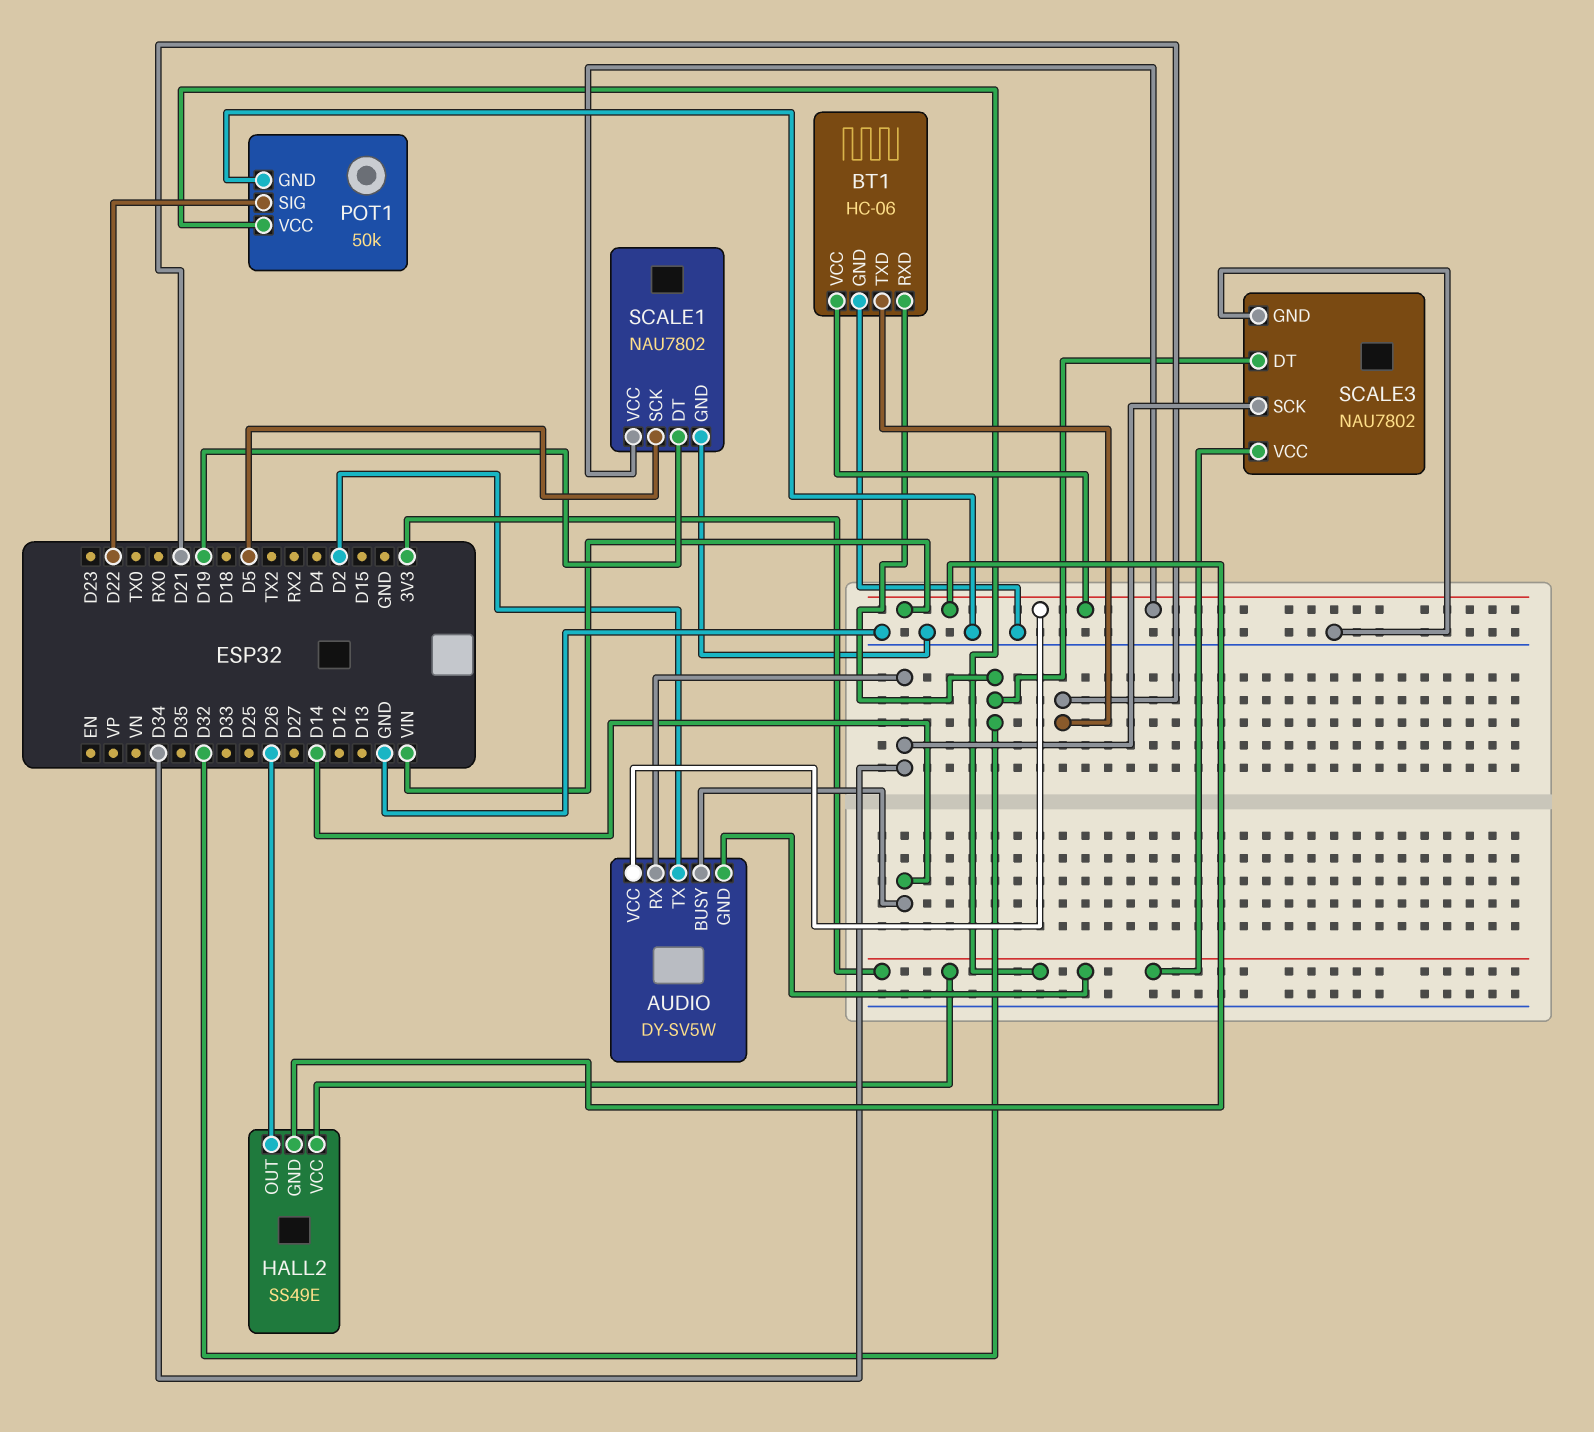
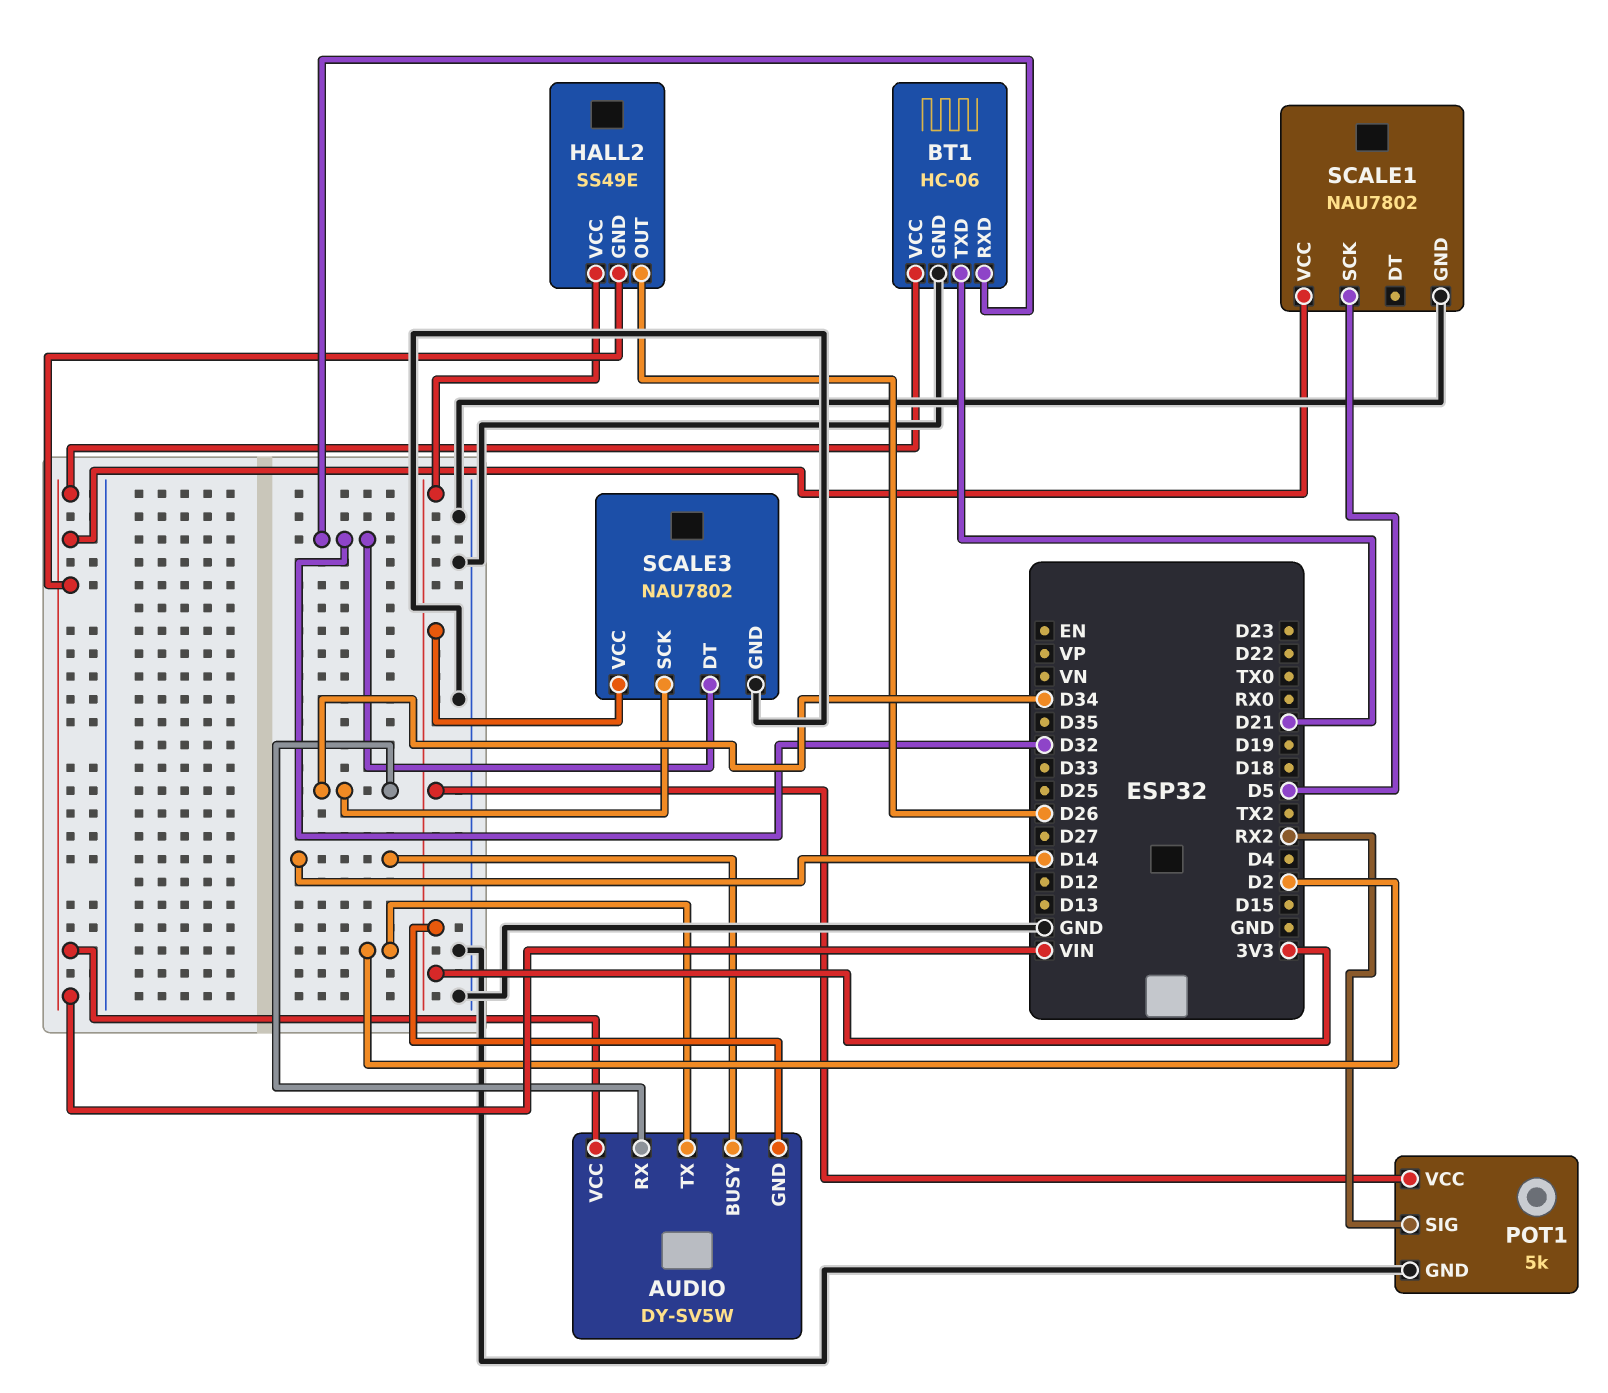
POT1: 50k -> 5k
POT1 pin SIG: D22 -> RX2
SCALE1 pin DT: D19 -> none

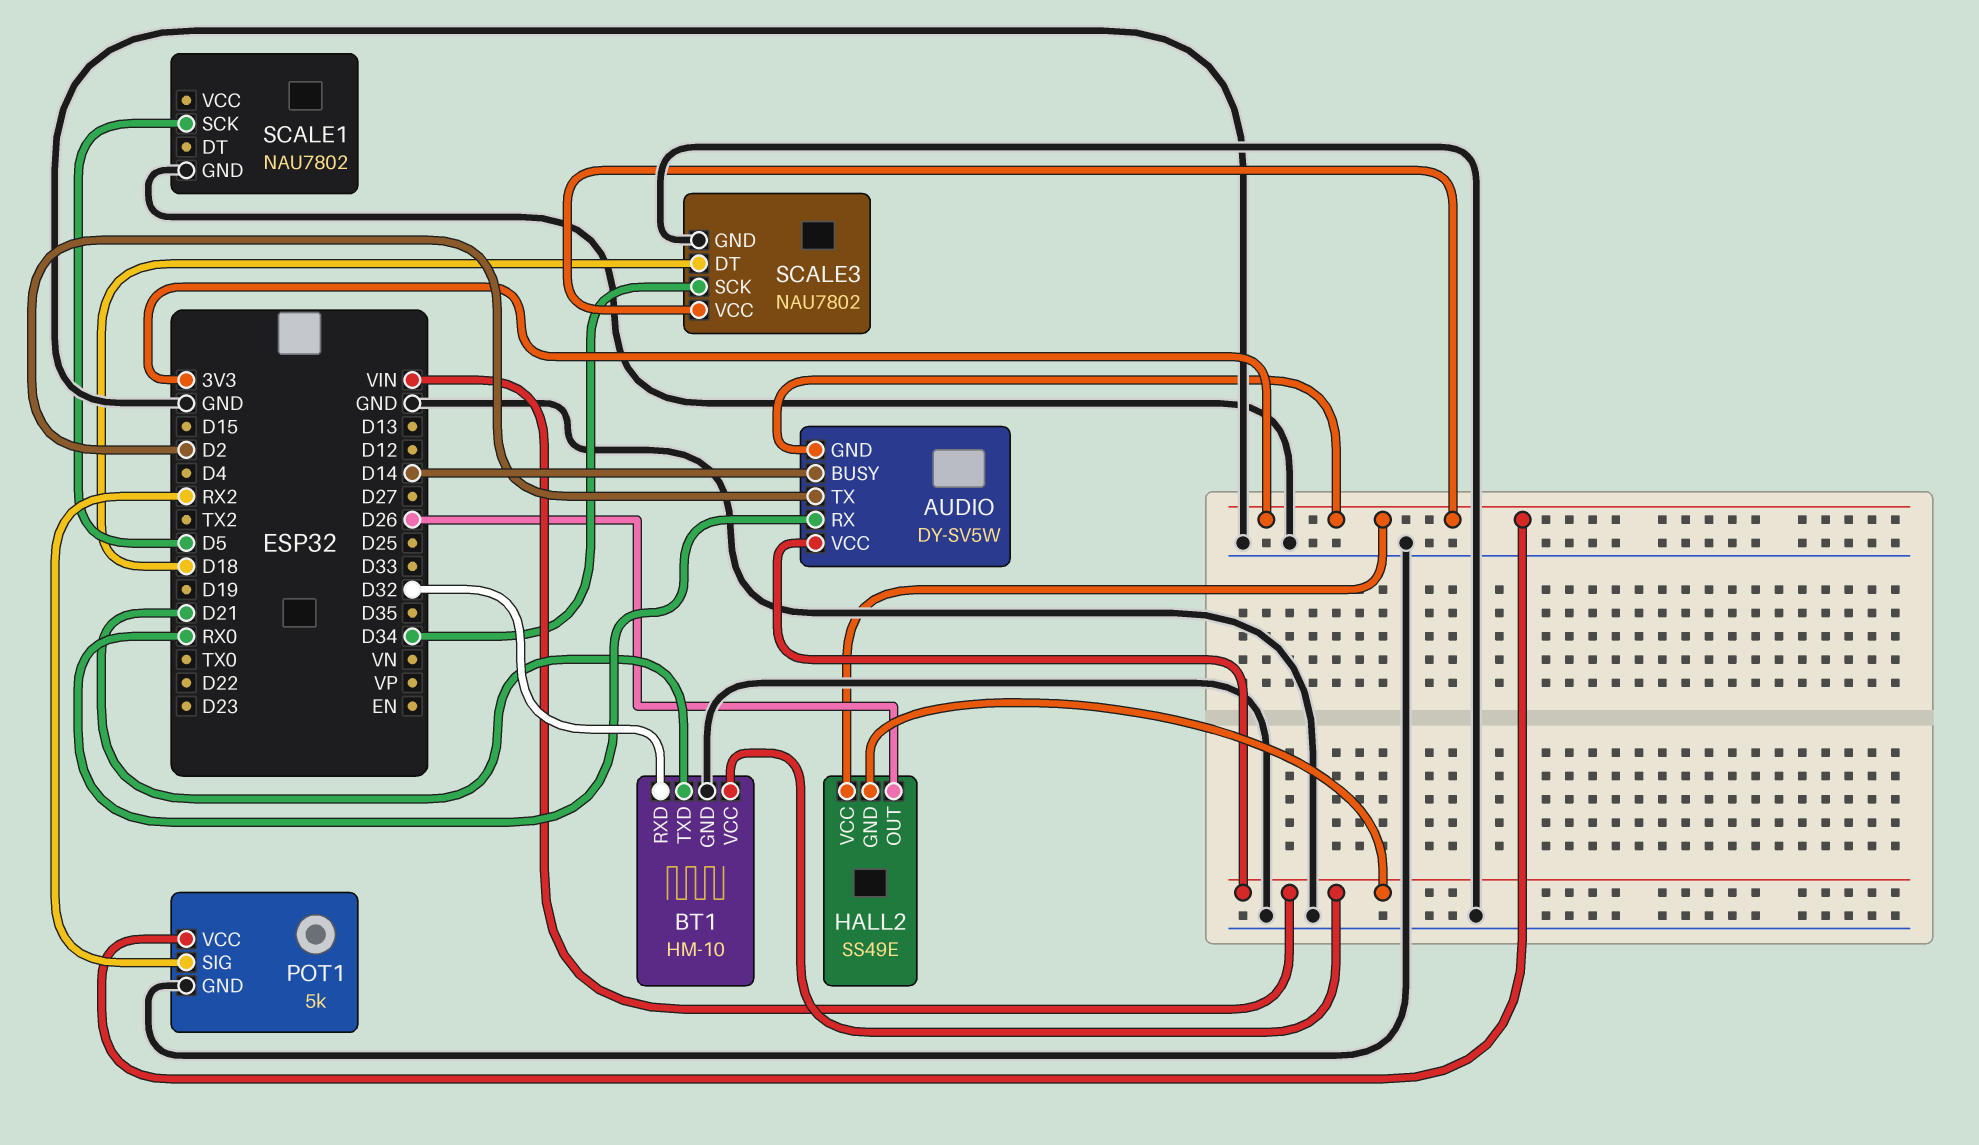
AUDIO pin RX: D34 -> RX0
BT1: HC-06 -> HM-10
SCALE1 pin VCC: VIN -> none
SCALE3 pin DT: D32 -> D18

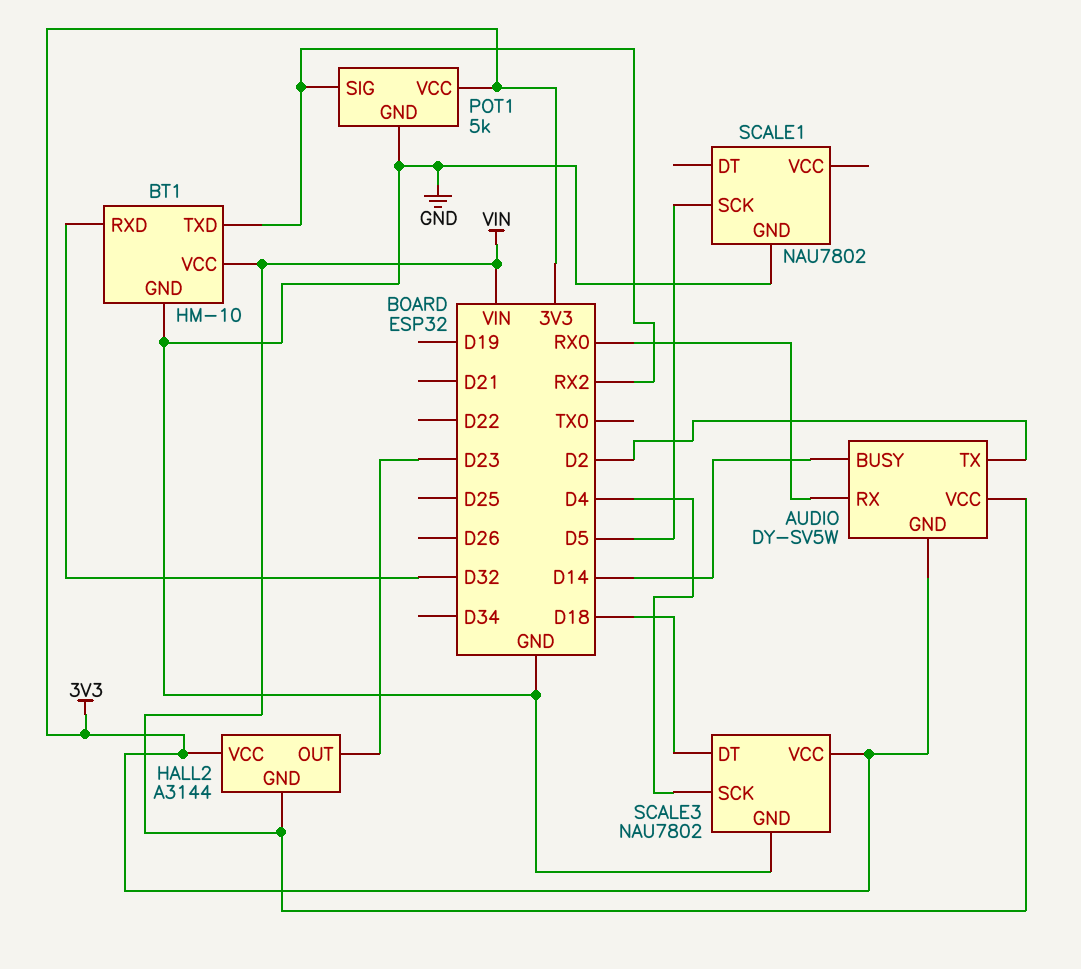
BT1 pin TXD: D21 -> RX2
HALL2: SS49E -> A3144
HALL2 pin OUT: D26 -> D23
SCALE3 pin SCK: D34 -> D4

